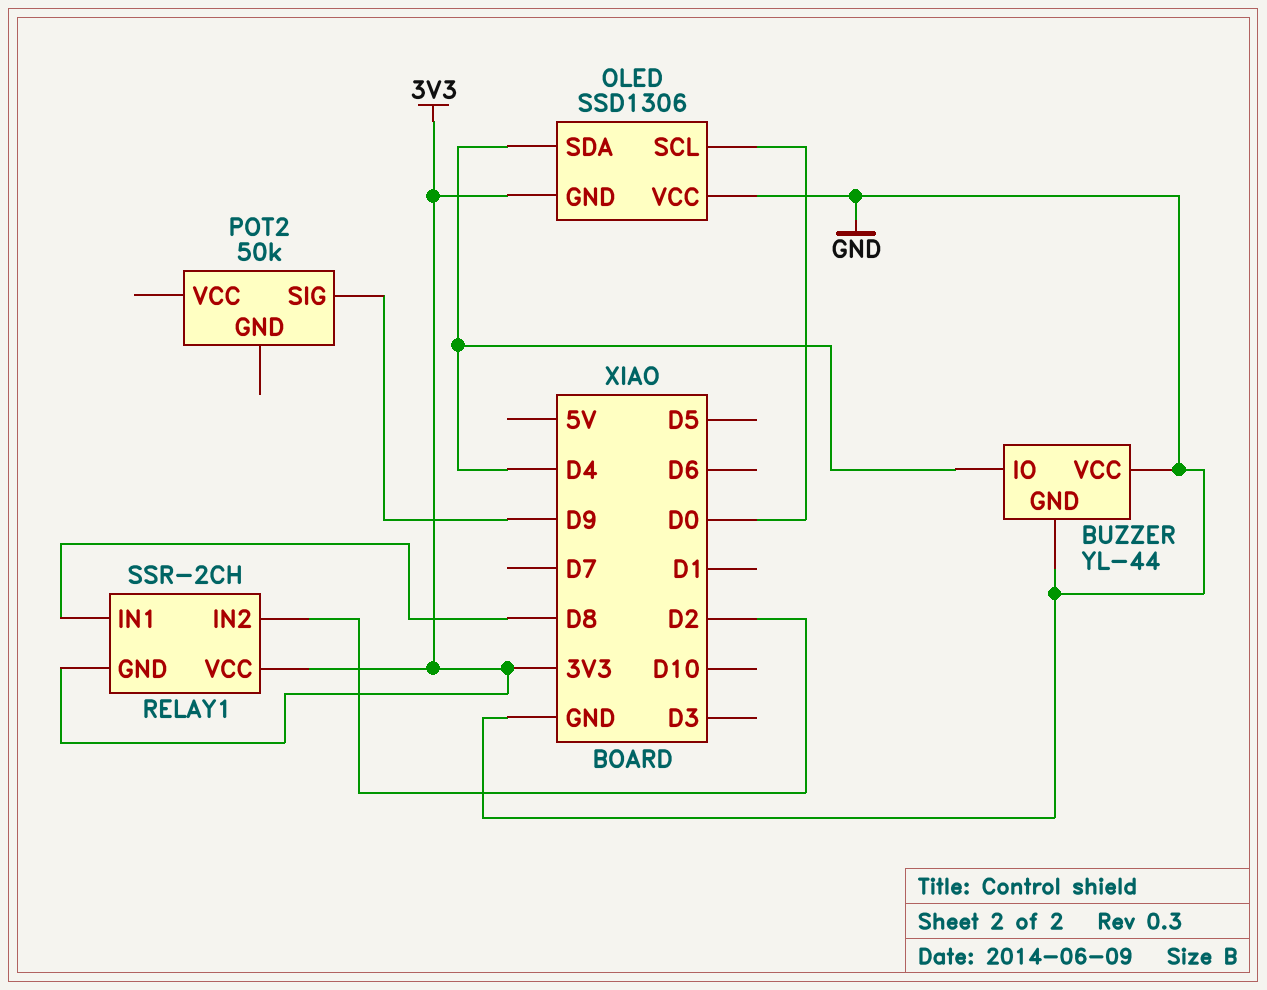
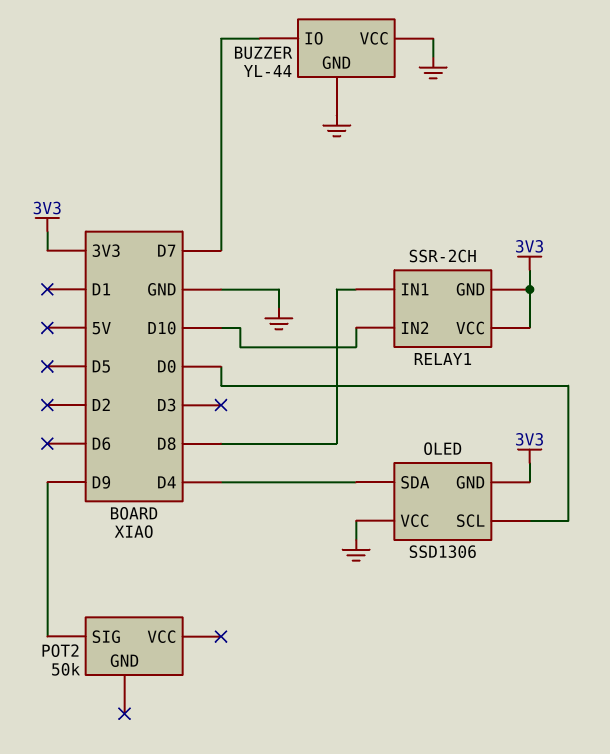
BUZZER pin IO: D4 -> D7
RELAY1 pin IN2: D2 -> D10

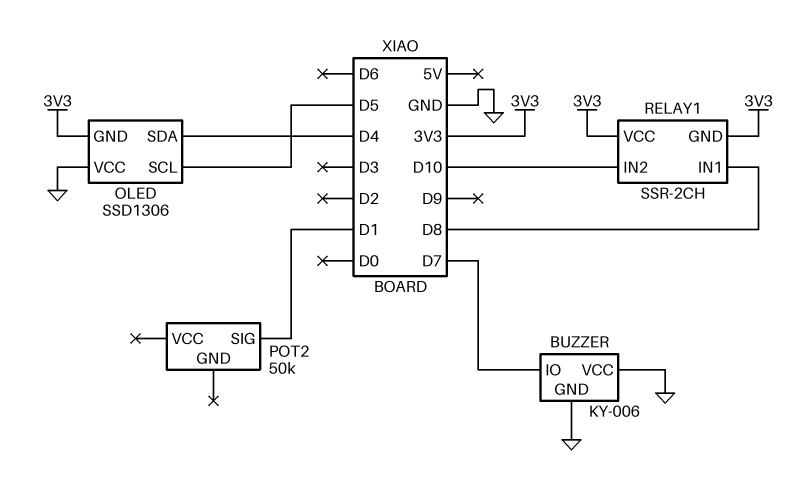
BUZZER: YL-44 -> KY-006
OLED pin SCL: D0 -> D5
POT2 pin SIG: D9 -> D1

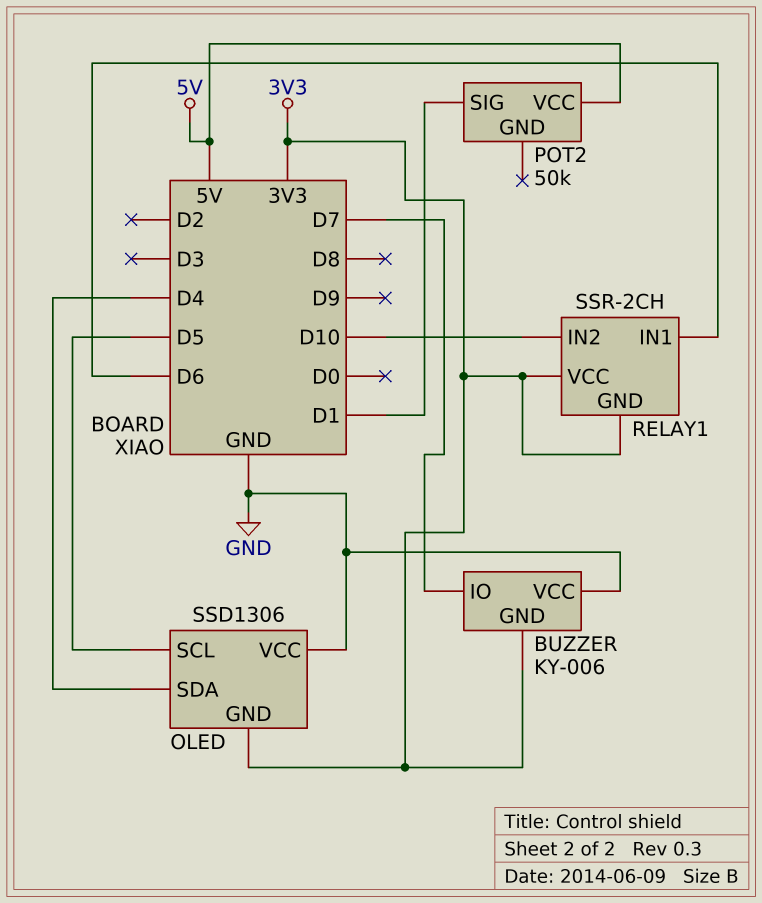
BUZZER pin GND: GND -> 3V3
POT2 pin VCC: none -> 5V
RELAY1 pin IN1: D8 -> D6

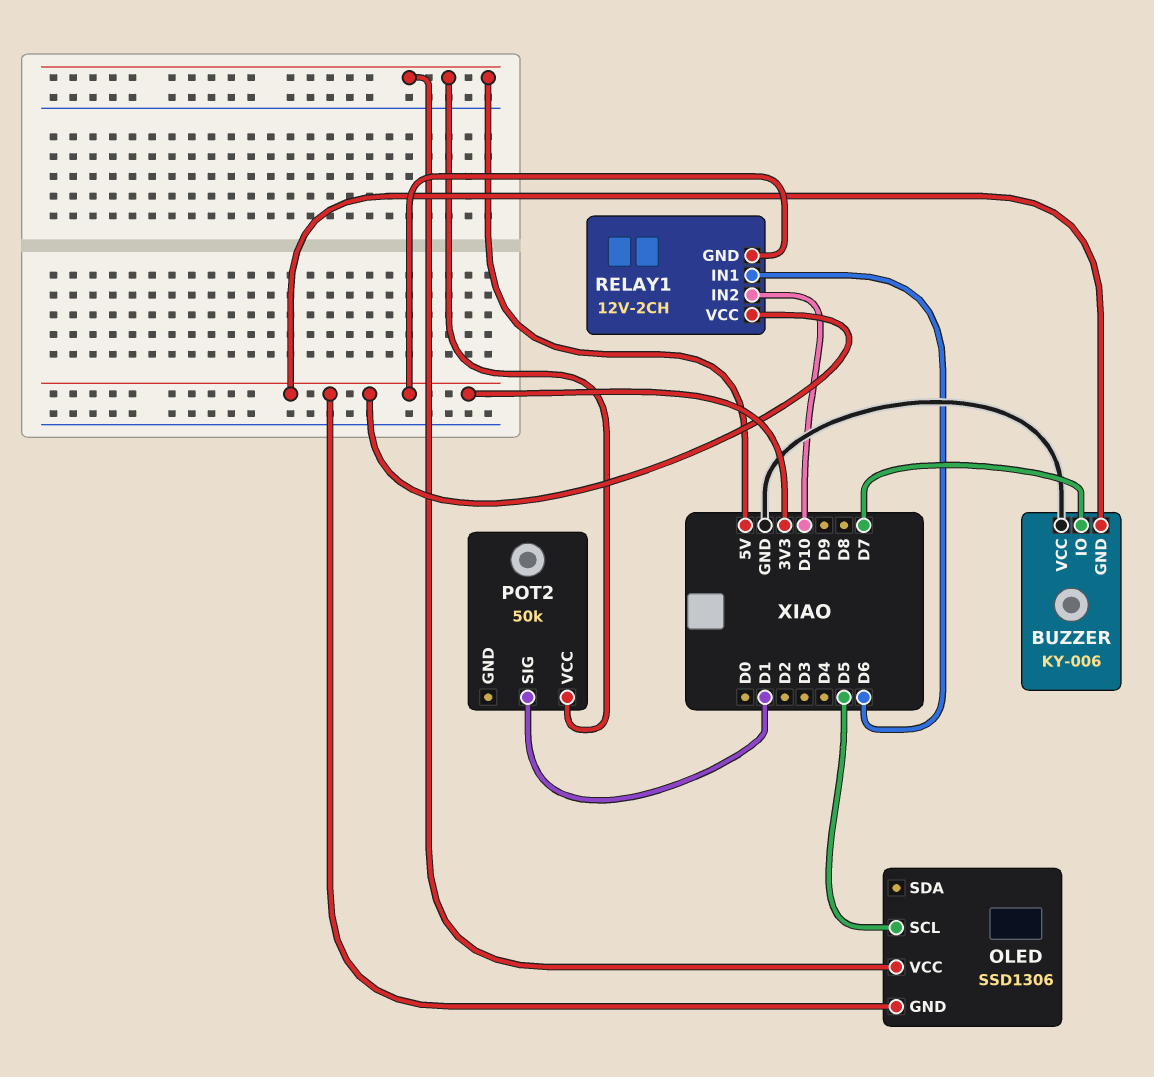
OLED pin SDA: D4 -> none
OLED pin VCC: GND -> 5V
RELAY1: SSR-2CH -> 12V-2CH

